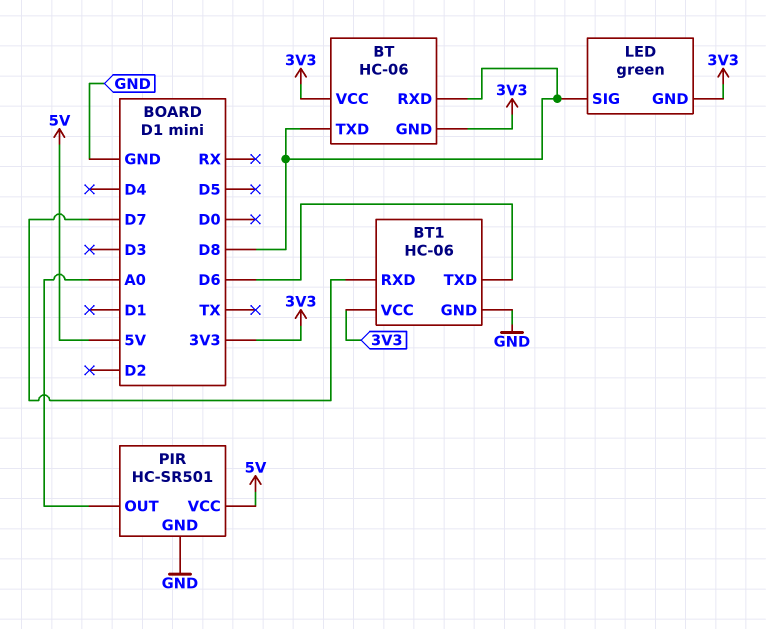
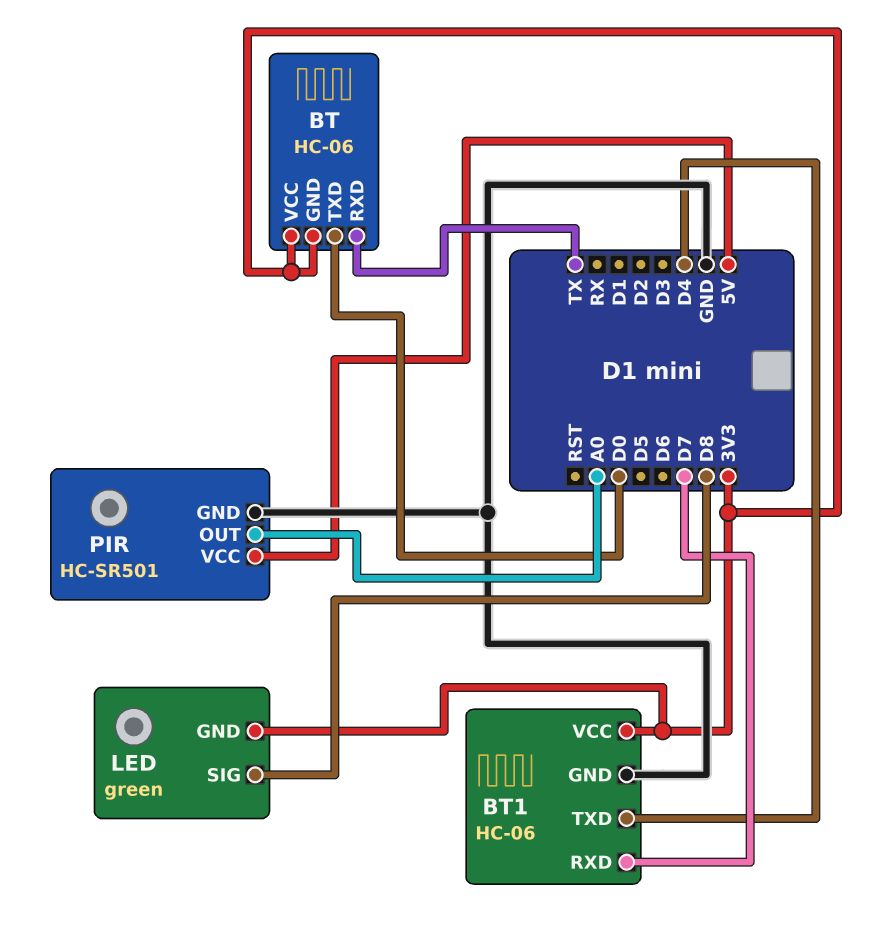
BT pin RXD: D8 -> TX
BT pin TXD: D8 -> D0
BT1 pin TXD: D6 -> D4

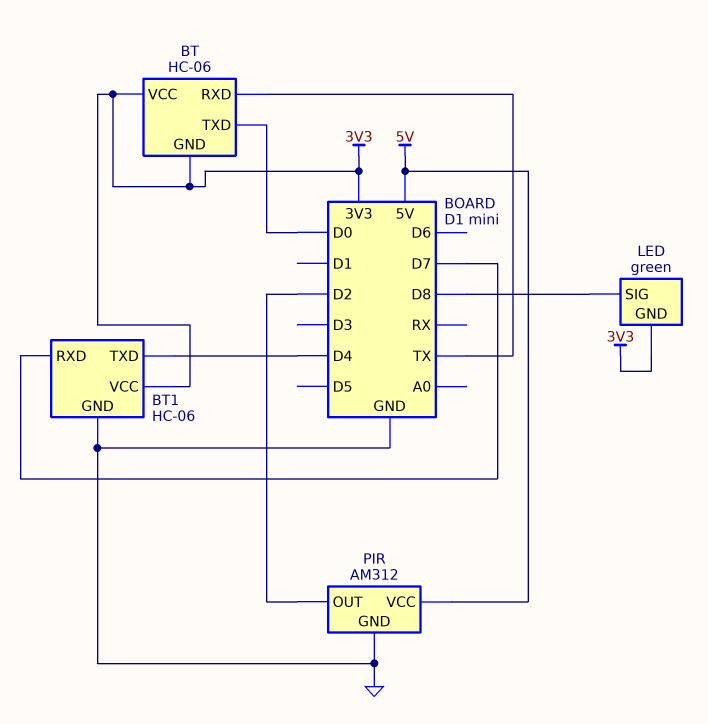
PIR: HC-SR501 -> AM312
PIR pin OUT: A0 -> D2

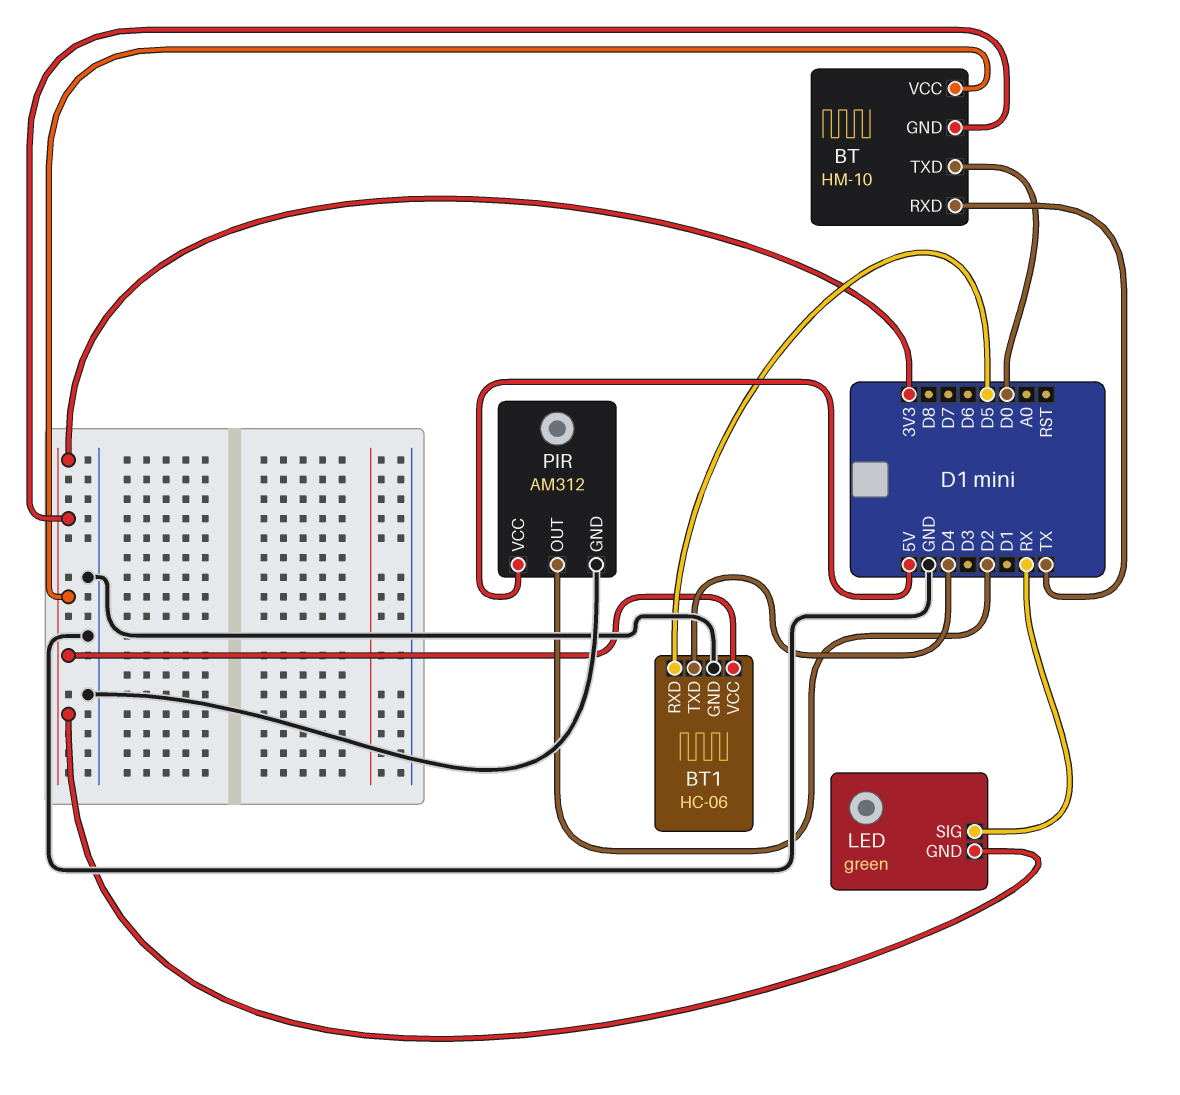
BT: HC-06 -> HM-10
BT1 pin RXD: D7 -> D5
LED pin SIG: D8 -> RX

